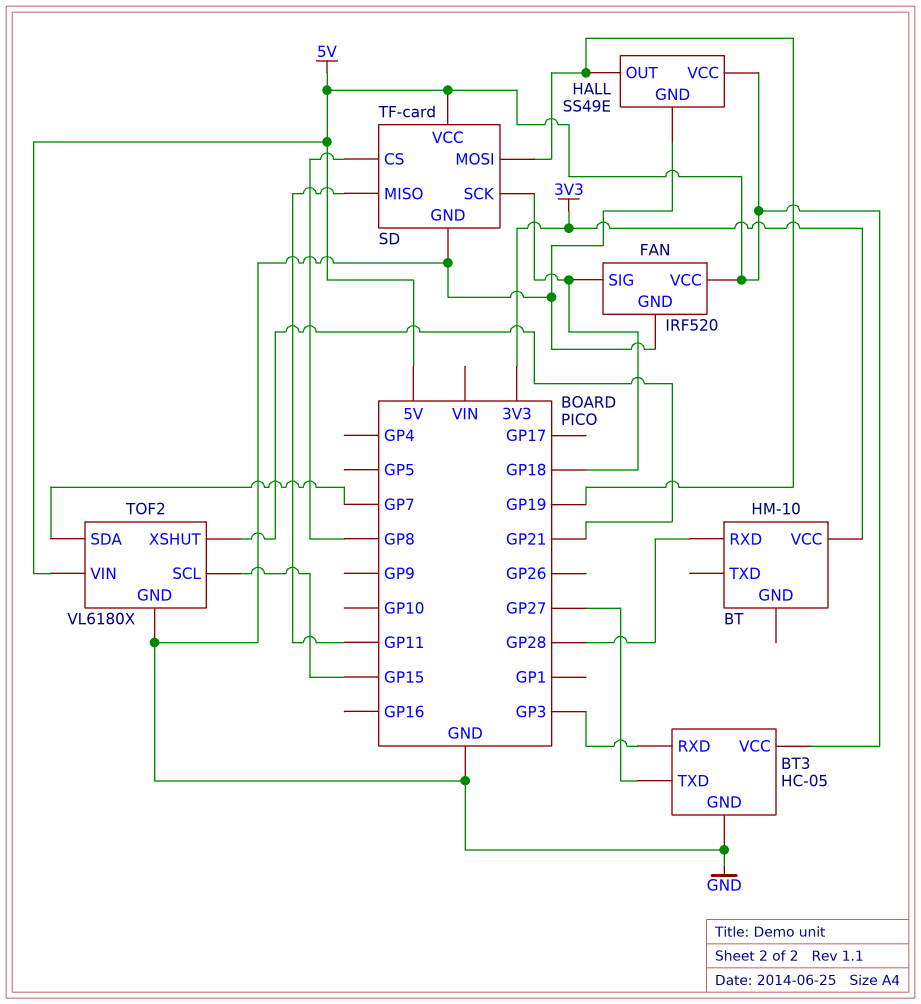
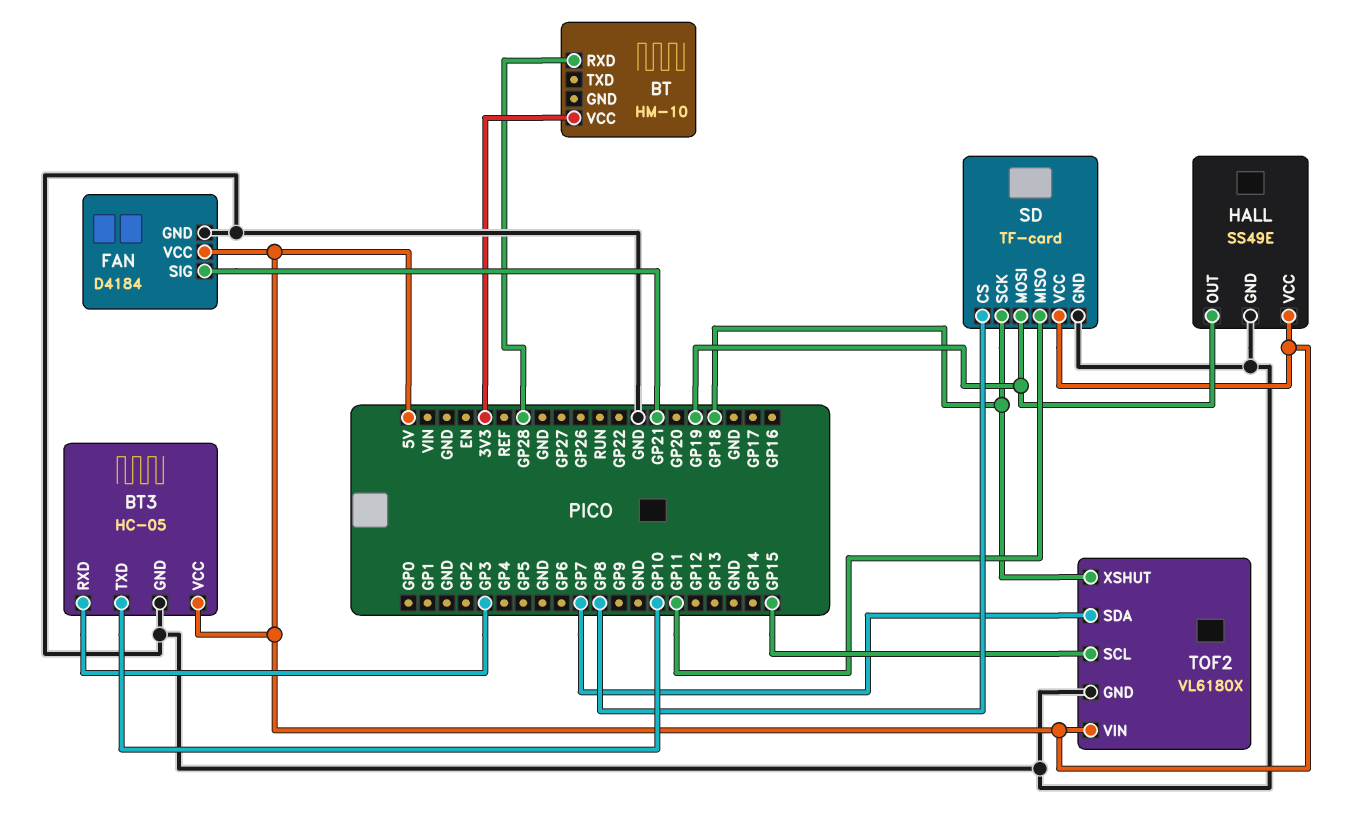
BT3 pin TXD: GP27 -> GP10
FAN: IRF520 -> D4184
FAN pin SIG: GP18 -> GP21
TOF2 pin XSHUT: GP21 -> GP18

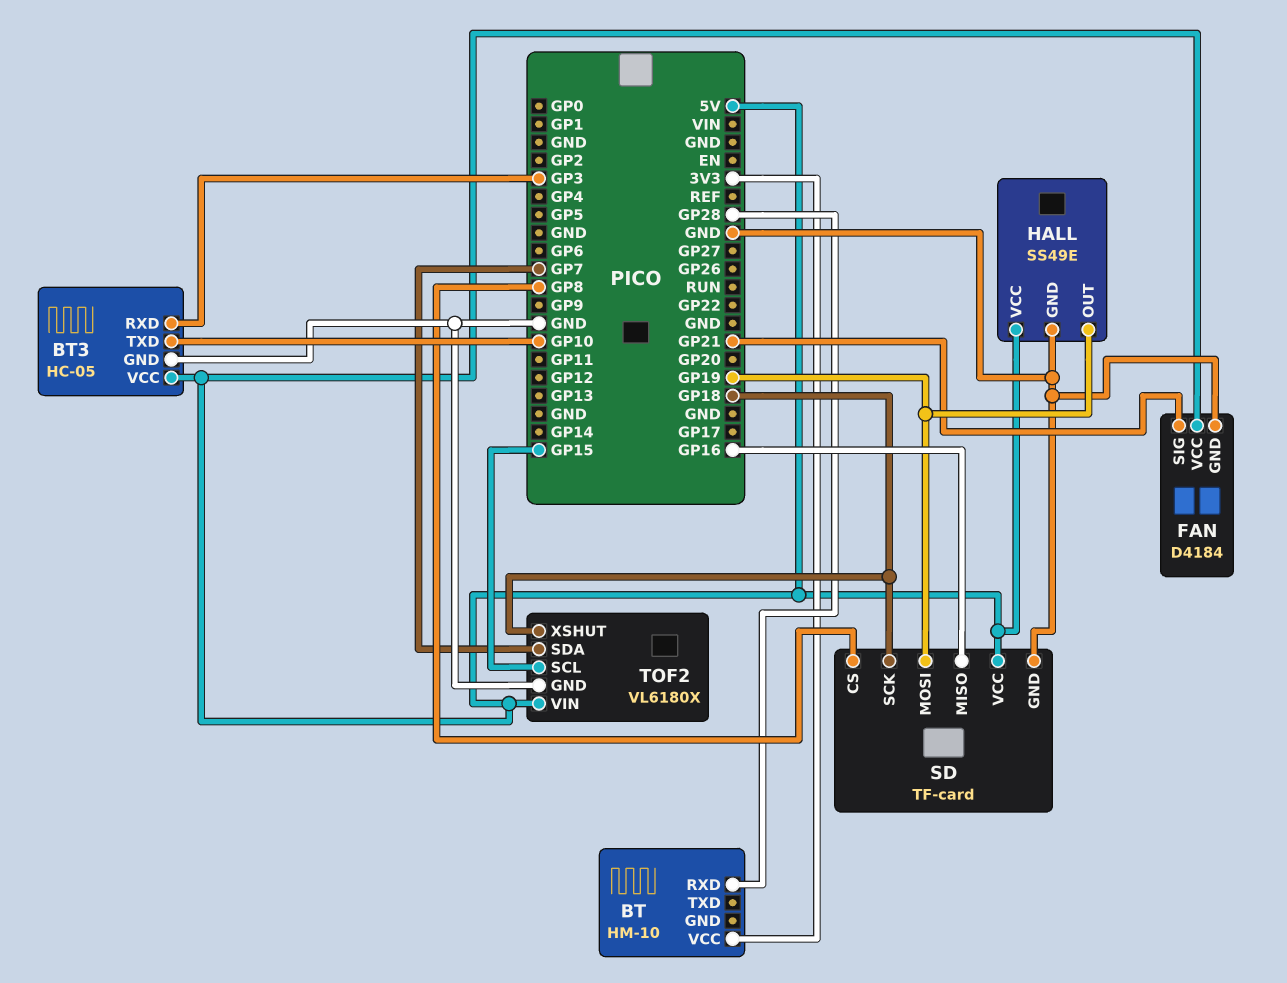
SD pin MISO: GP11 -> GP16

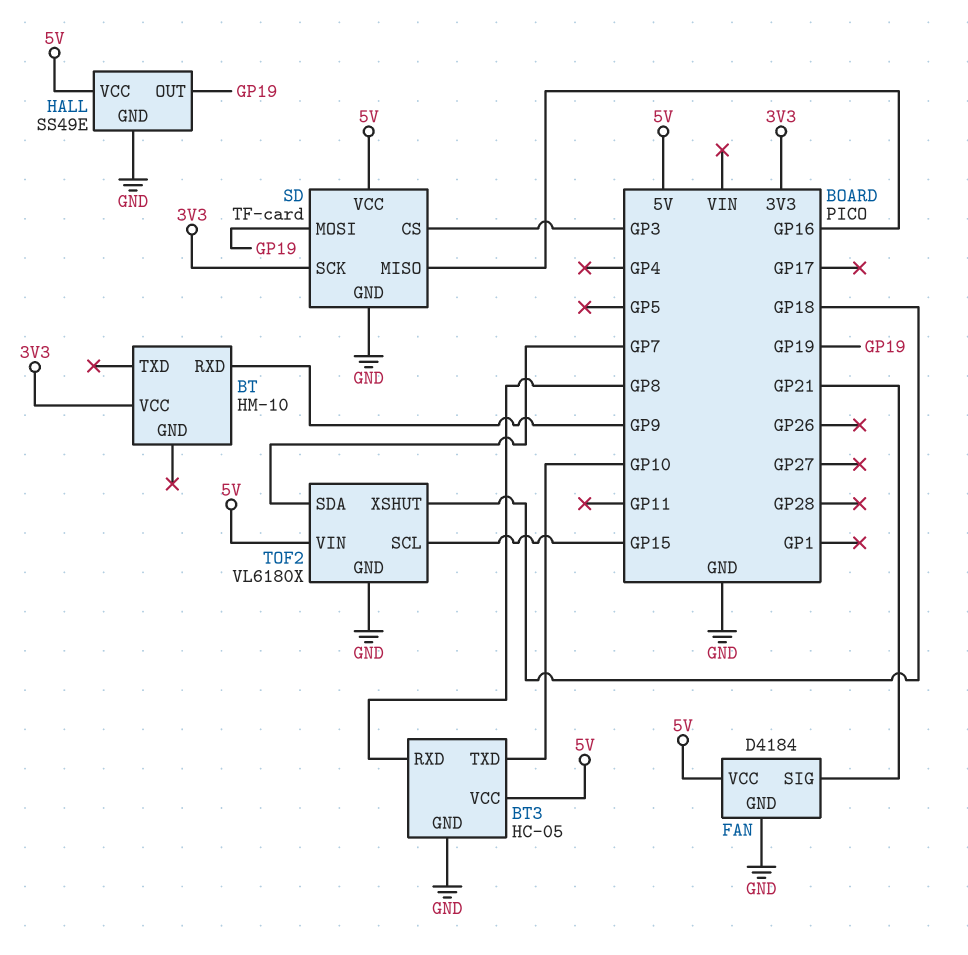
BT pin RXD: GP28 -> GP9
BT3 pin RXD: GP3 -> GP8
SD pin CS: GP8 -> GP3
SD pin SCK: GP18 -> 3V3

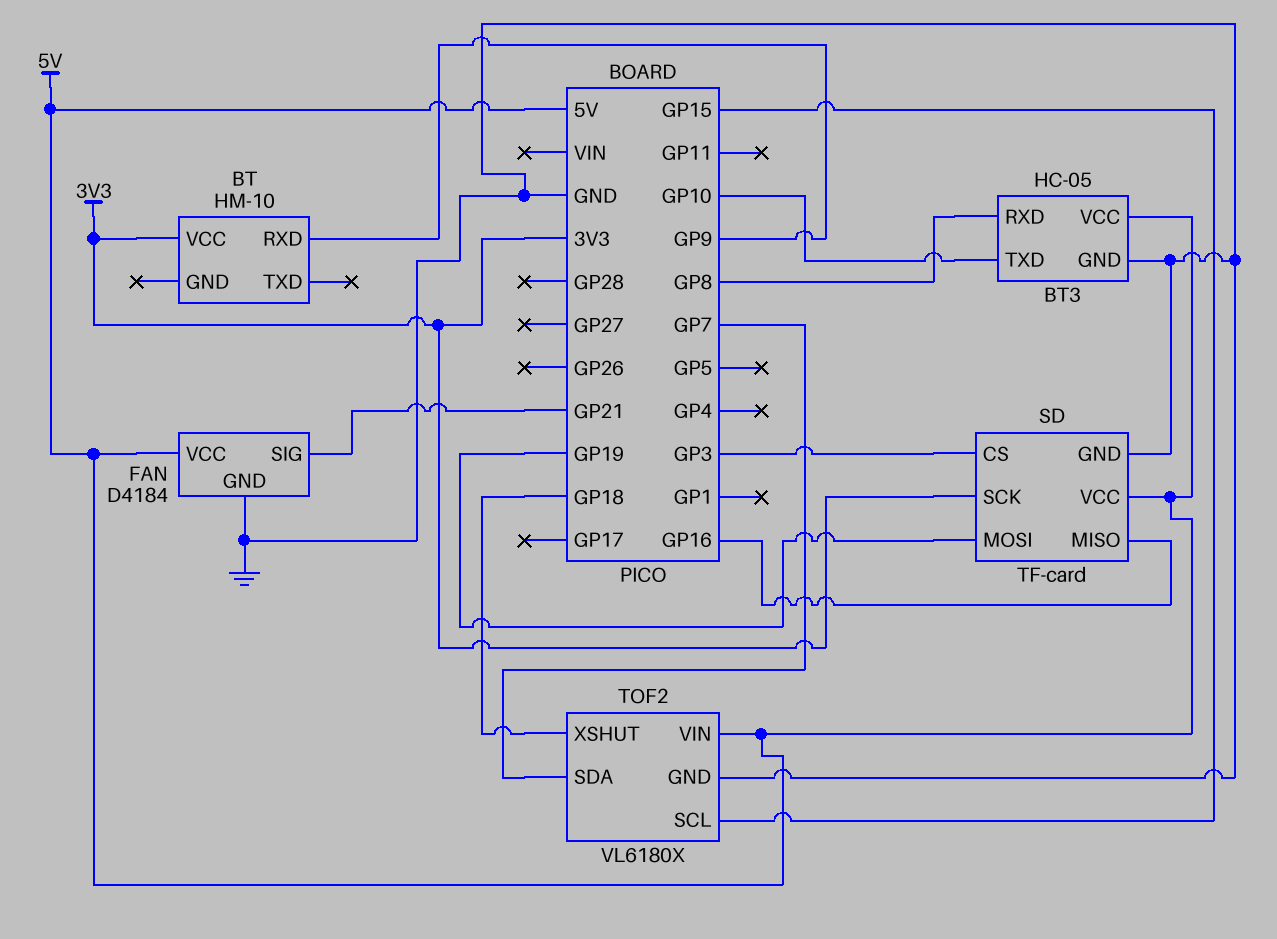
HALL: SS49E -> none
HALL pin GND: GND -> none
HALL pin OUT: GP19 -> none
HALL pin VCC: 5V -> none

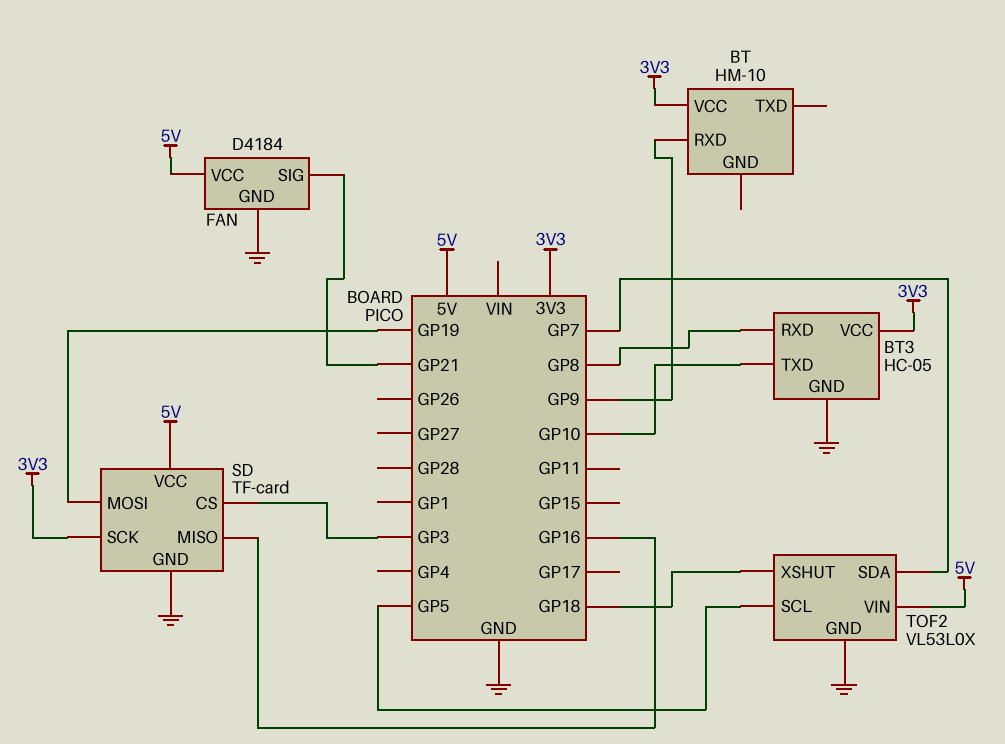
BT3 pin VCC: 5V -> 3V3
TOF2: VL6180X -> VL53L0X
TOF2 pin SCL: GP15 -> GP5

